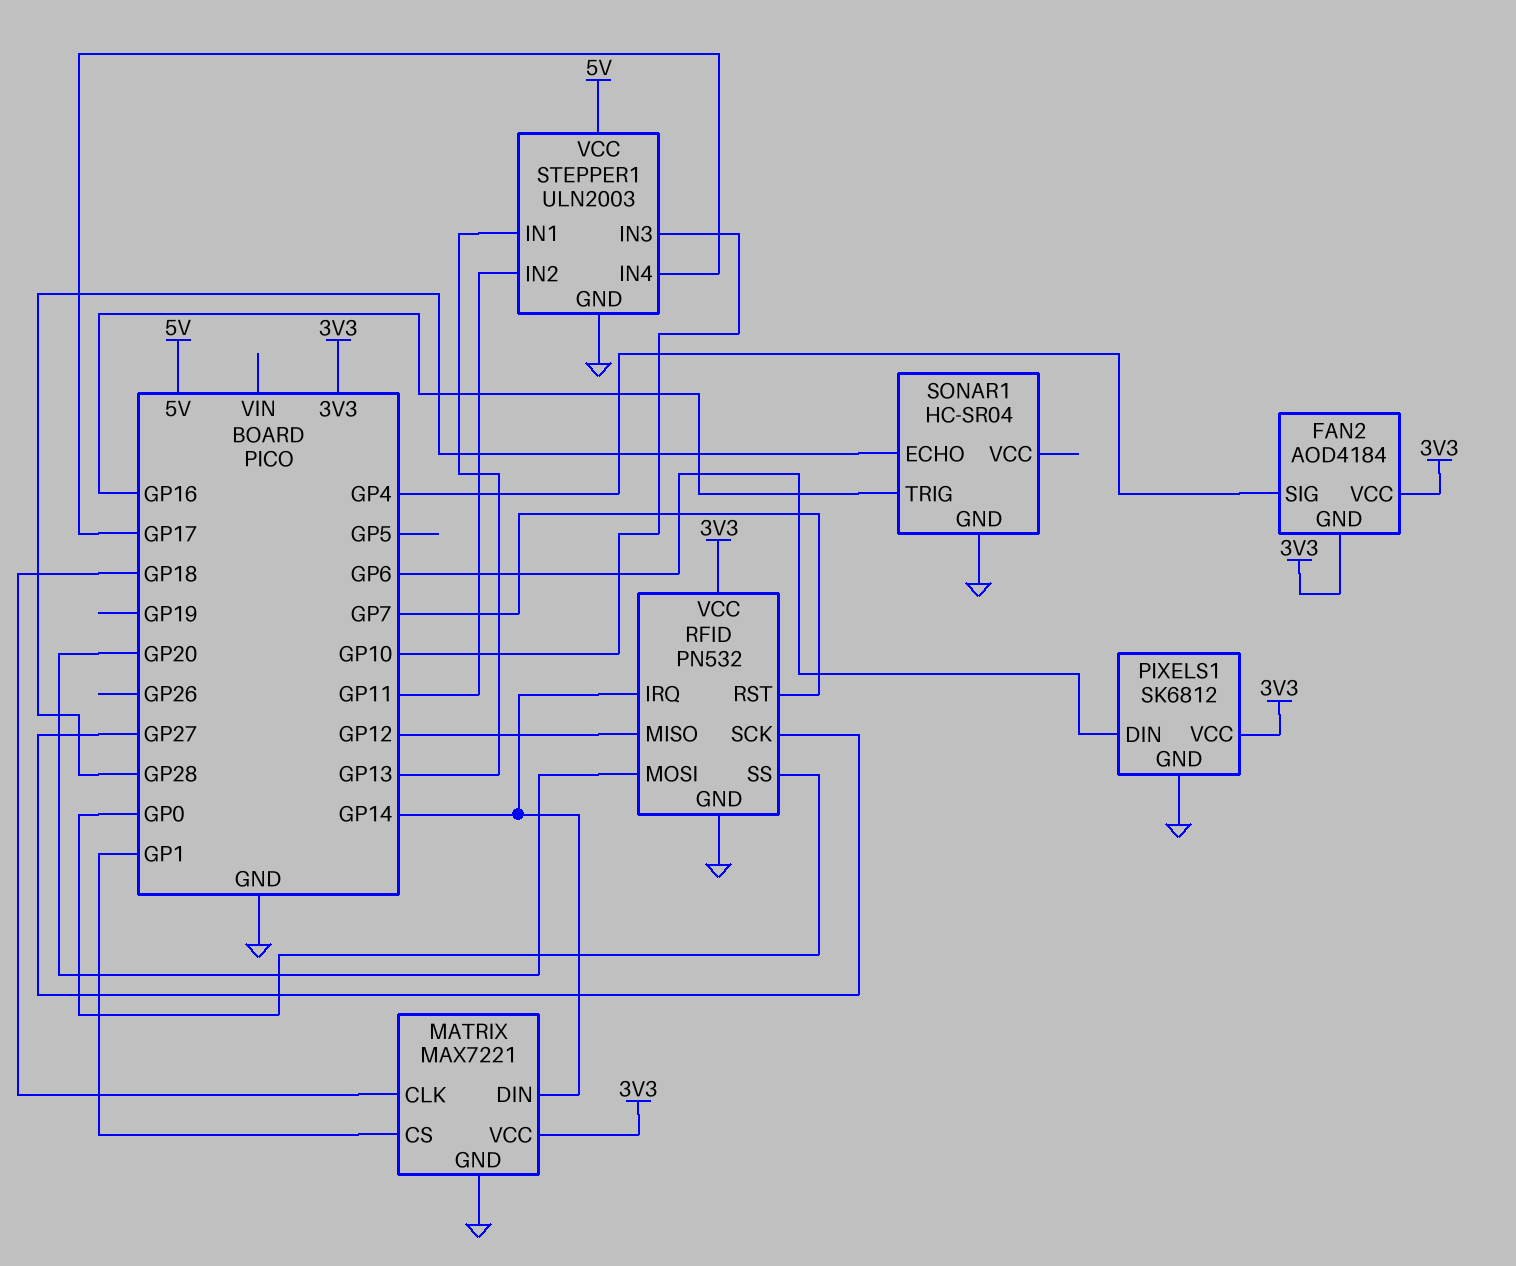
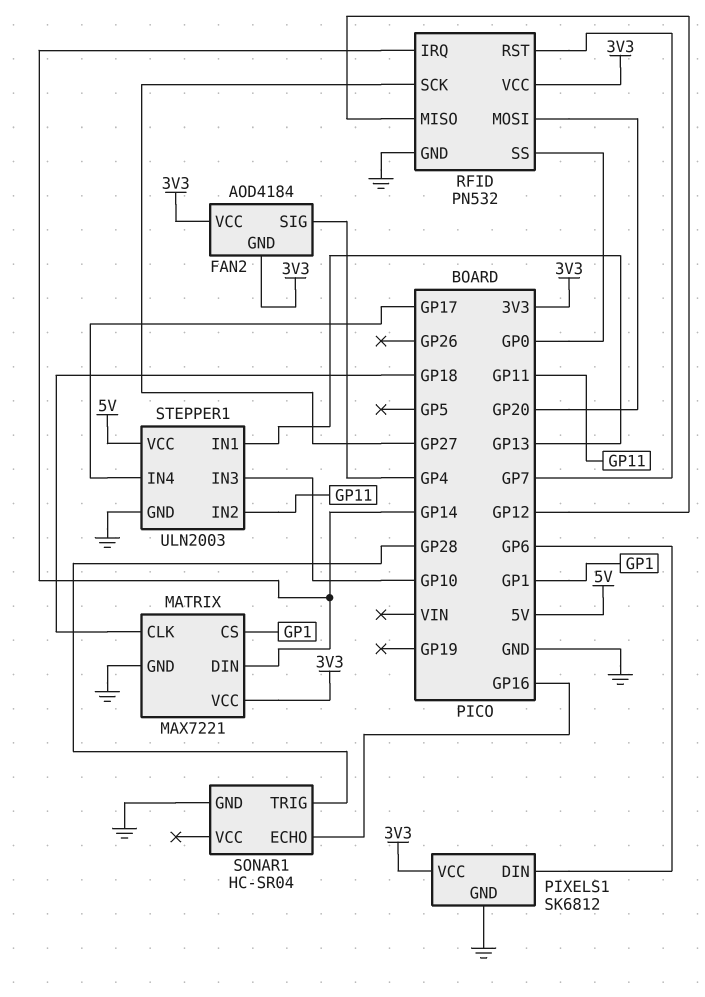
SONAR1 pin ECHO: GP28 -> GP16
SONAR1 pin TRIG: GP16 -> GP28

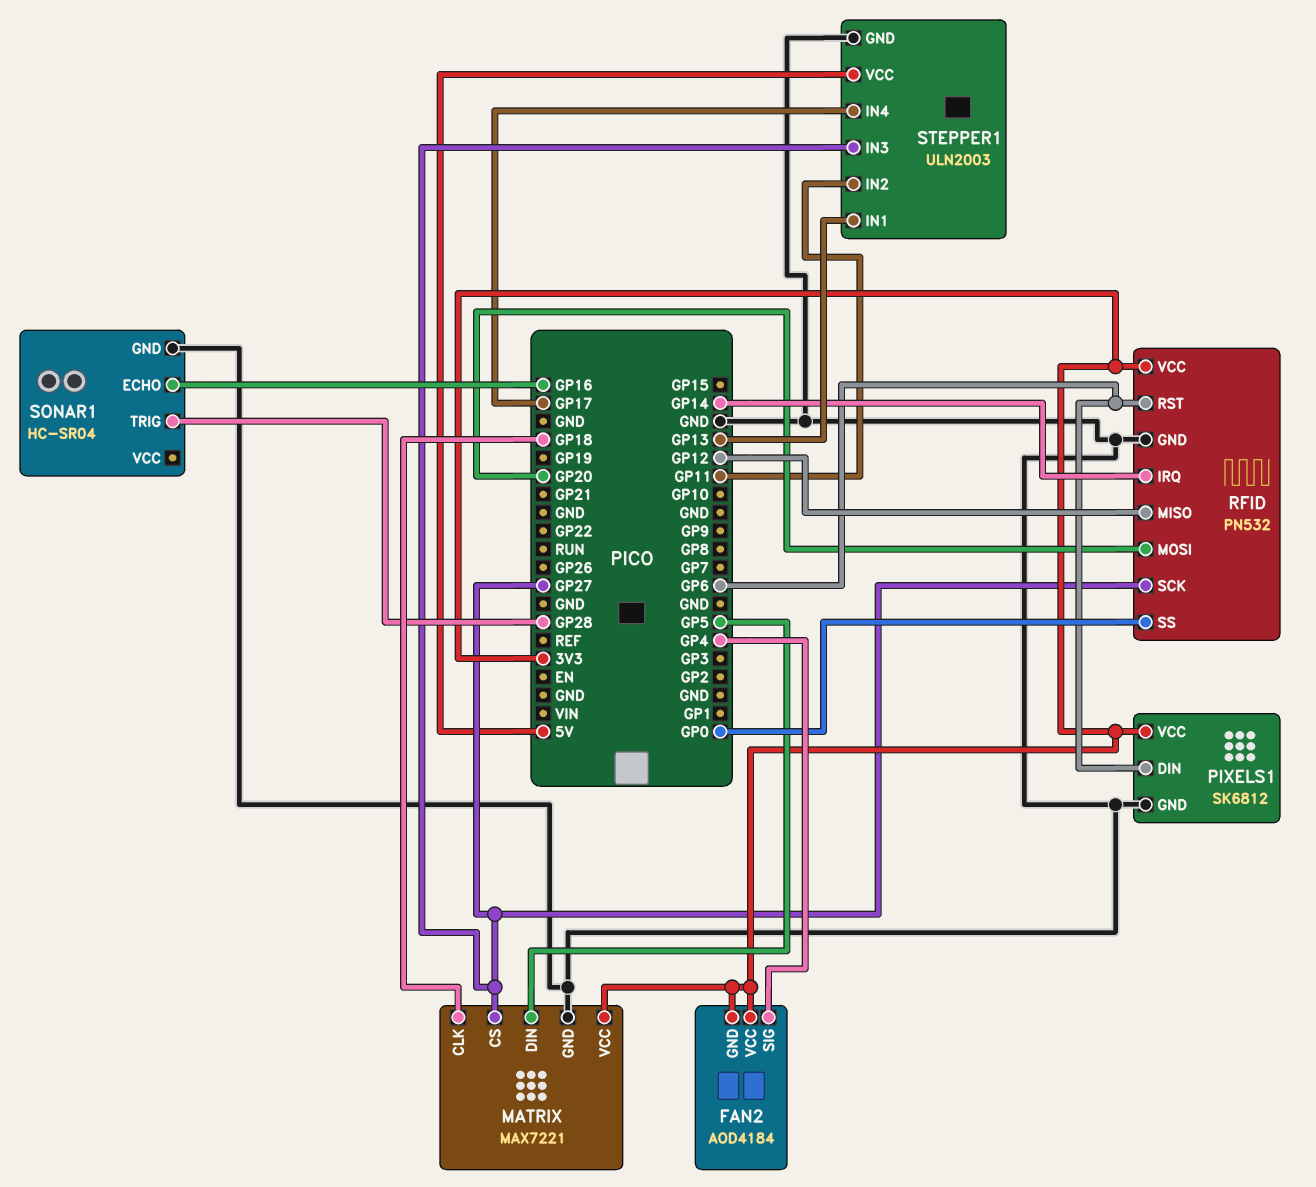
MATRIX pin CS: GP1 -> GP27
MATRIX pin DIN: GP14 -> GP5
RFID pin RST: GP7 -> GP6
STEPPER1 pin IN3: GP10 -> GP27

